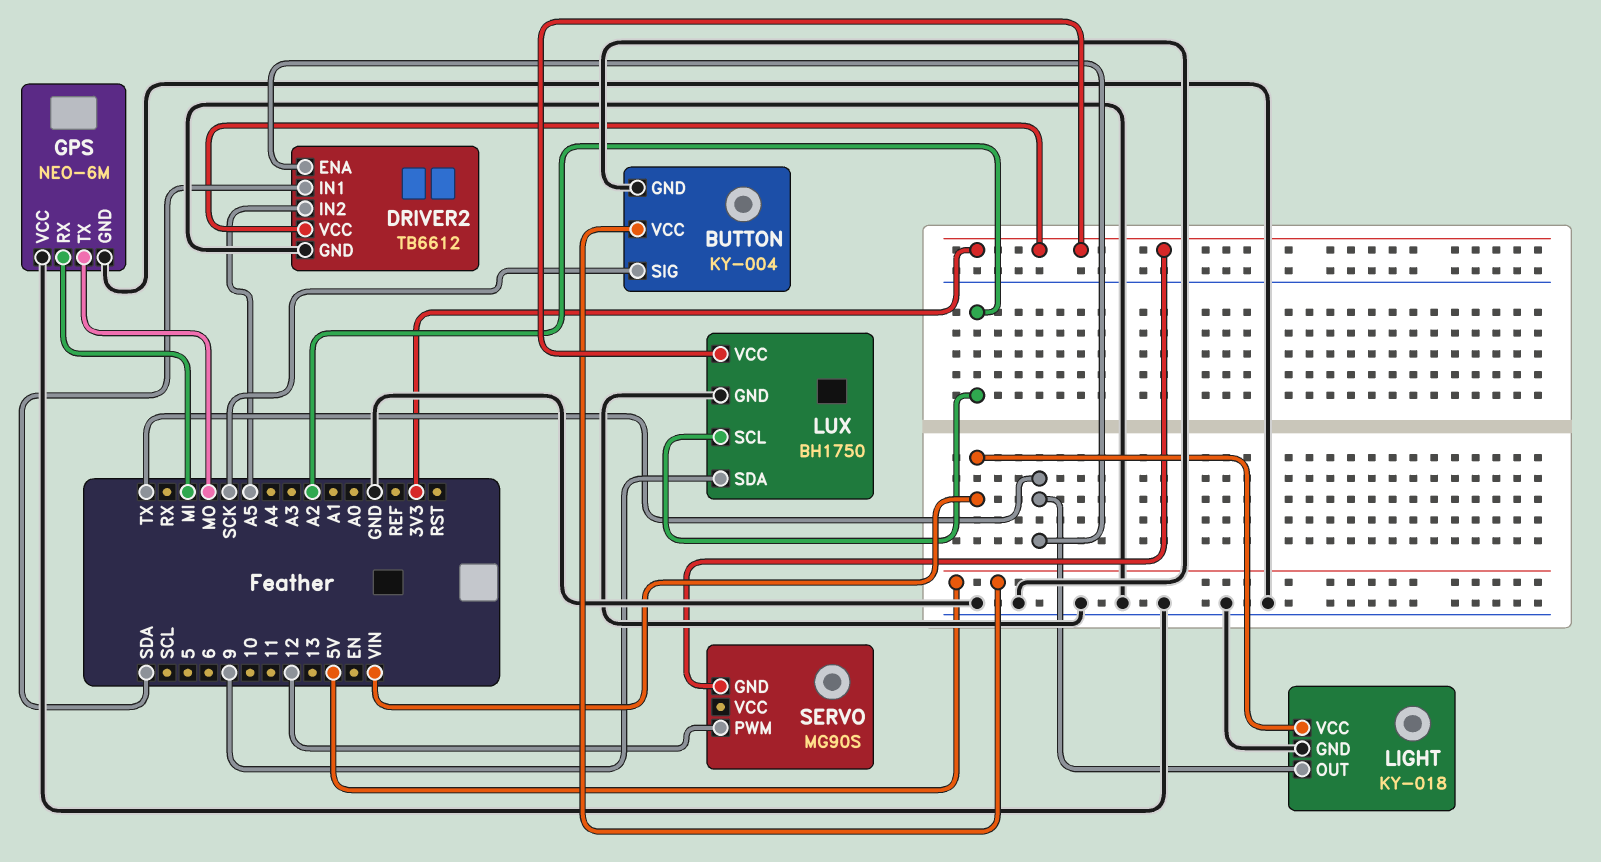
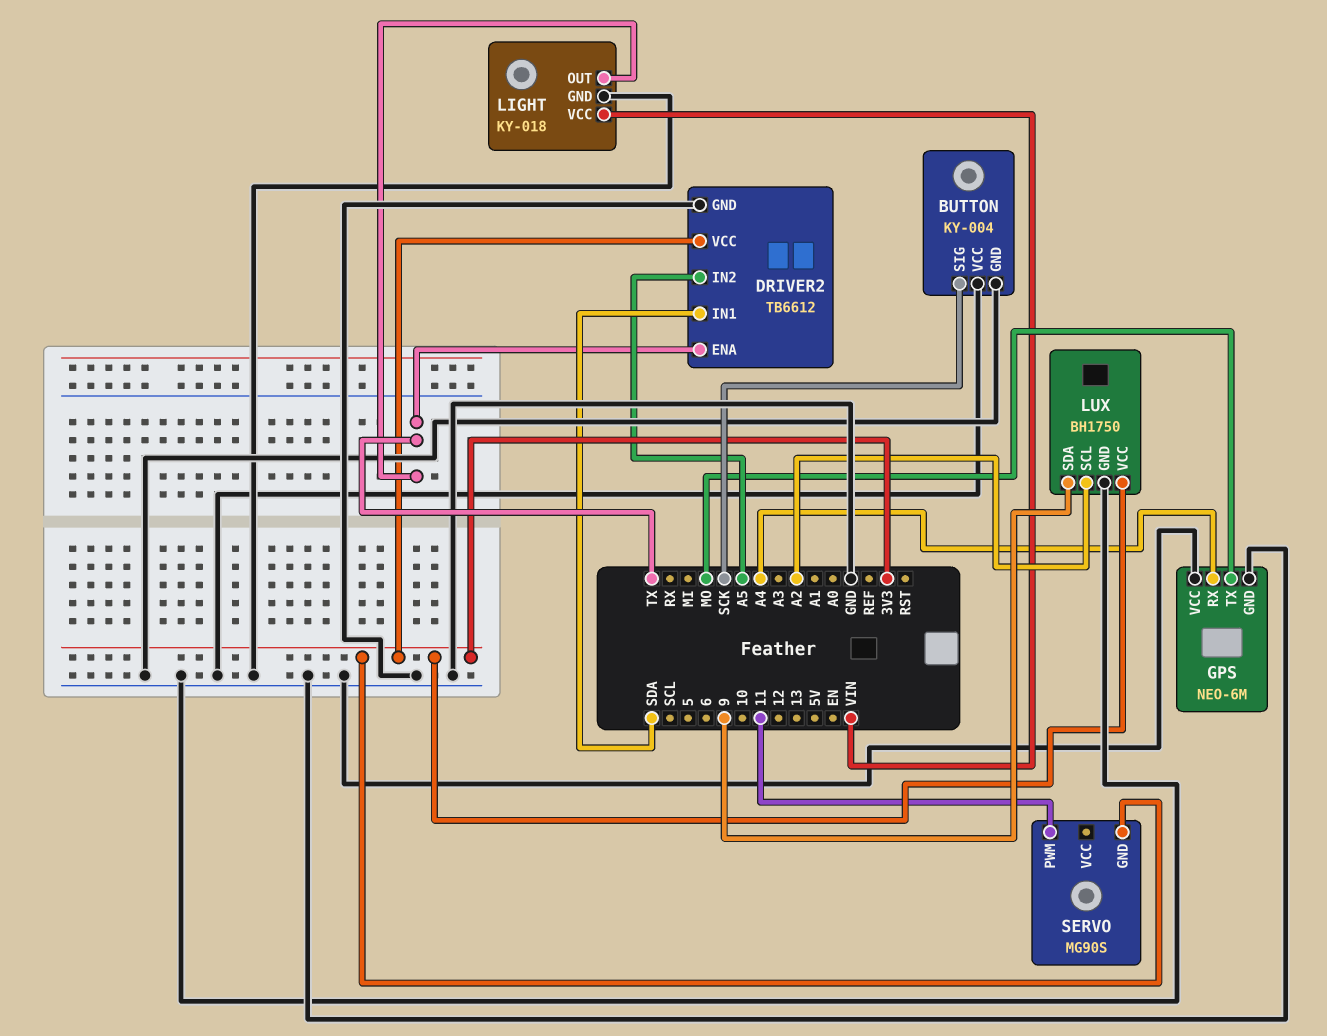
BUTTON pin VCC: 5V -> GND
GPS pin RX: MI -> A4
SERVO pin PWM: 12 -> 11

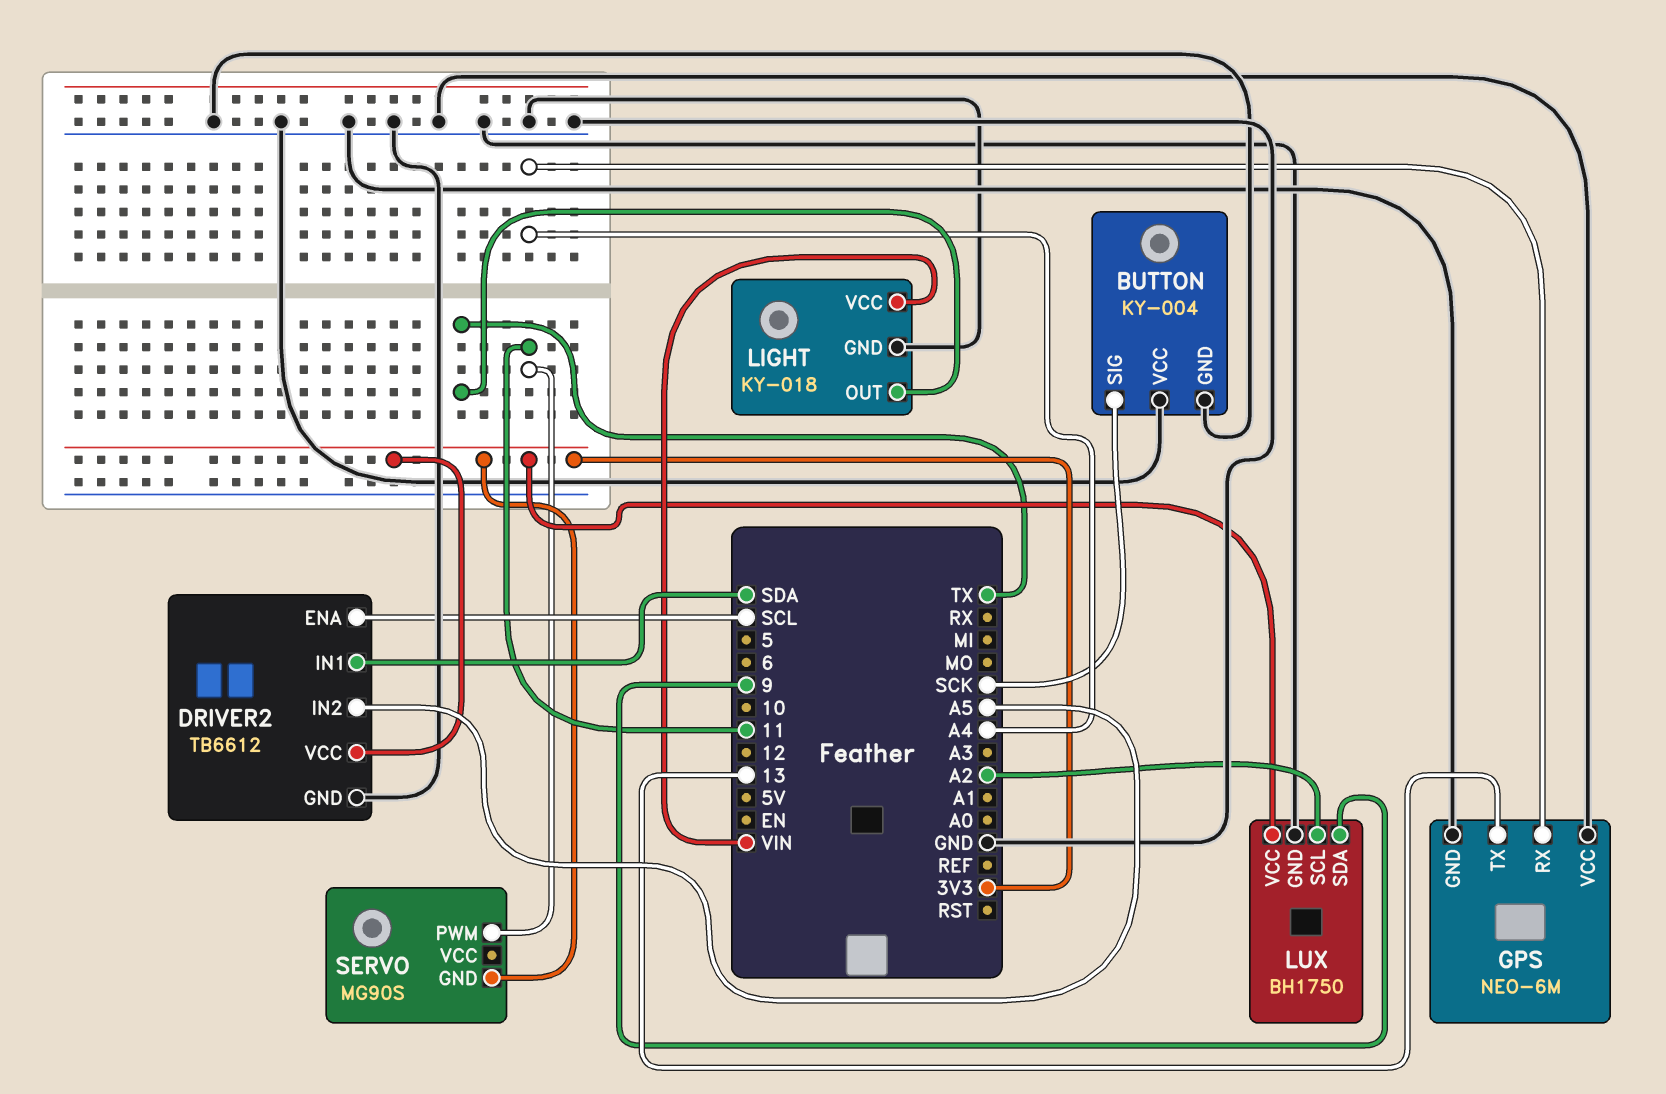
DRIVER2 pin ENA: TX -> SCL
GPS pin TX: MO -> 13

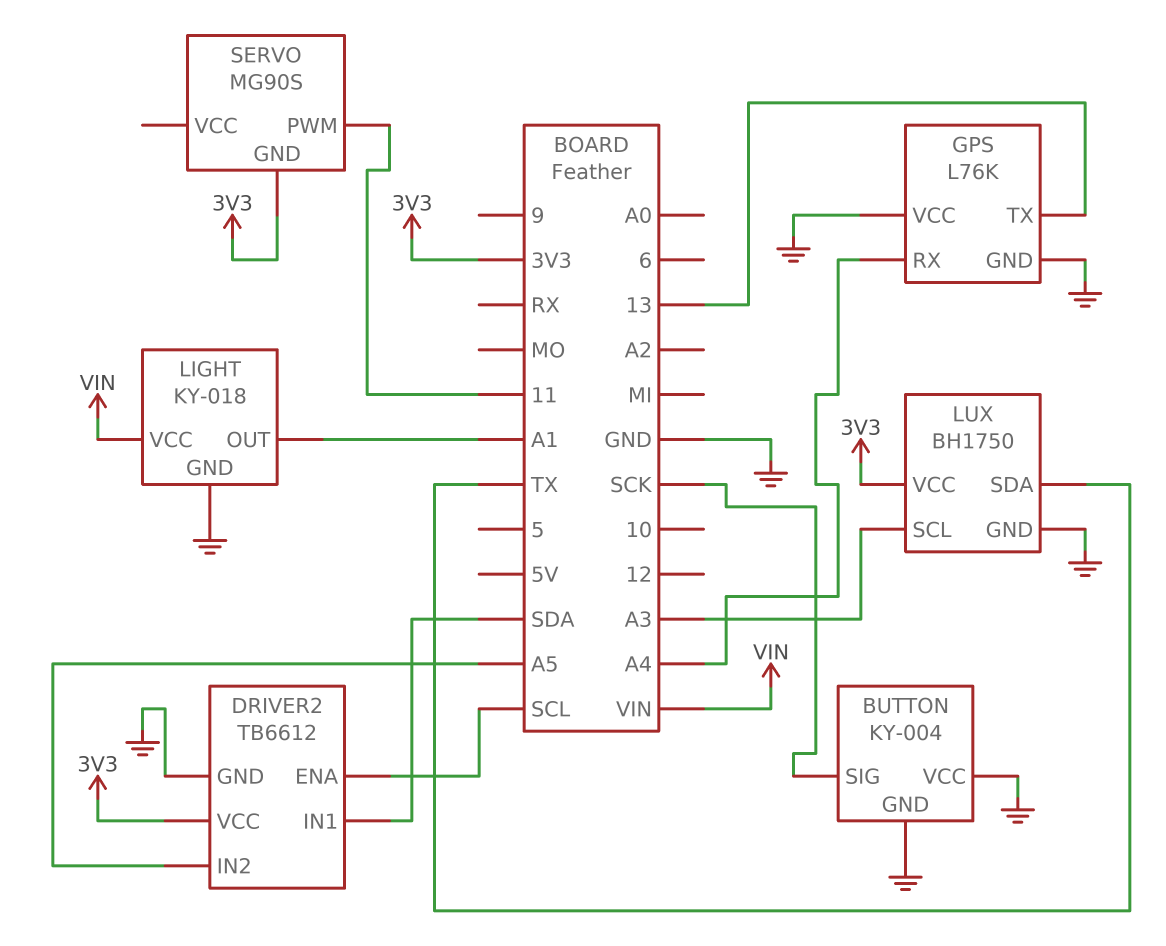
GPS: NEO-6M -> L76K
LIGHT pin OUT: TX -> A1
LUX pin SCL: A2 -> A3
LUX pin SDA: 9 -> TX

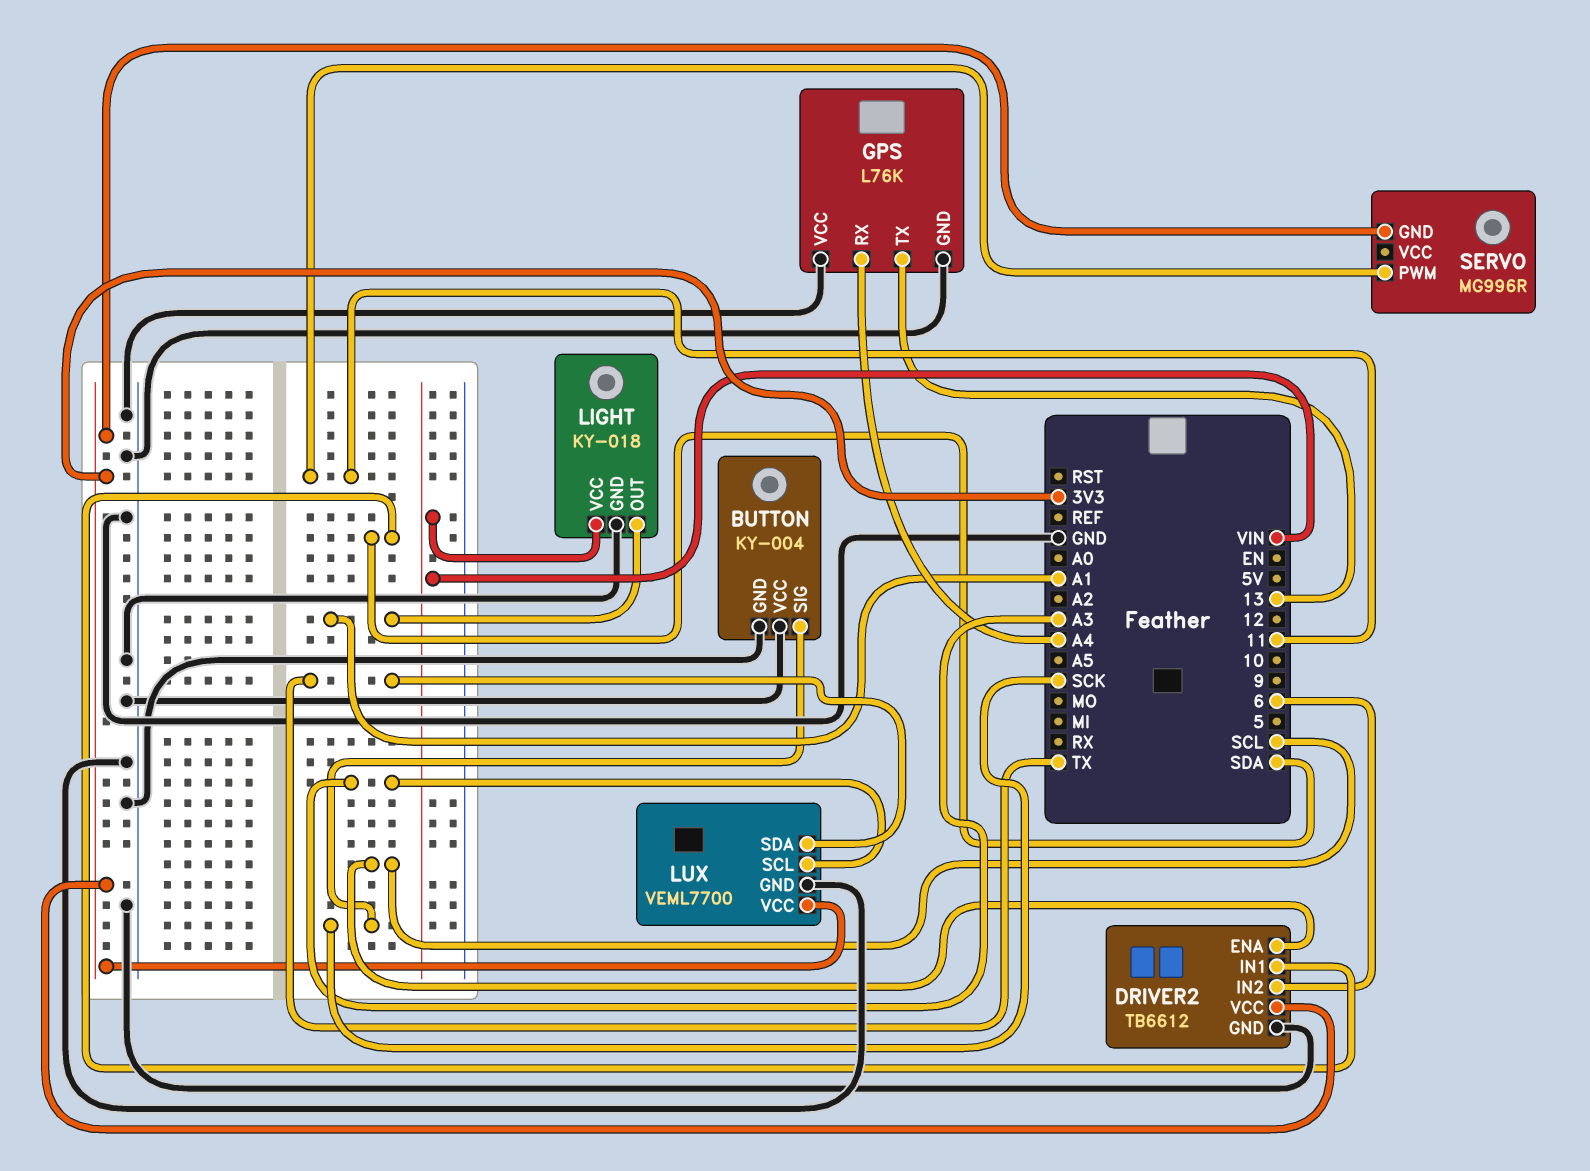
DRIVER2 pin IN2: A5 -> 6
LUX: BH1750 -> VEML7700
SERVO: MG90S -> MG996R

